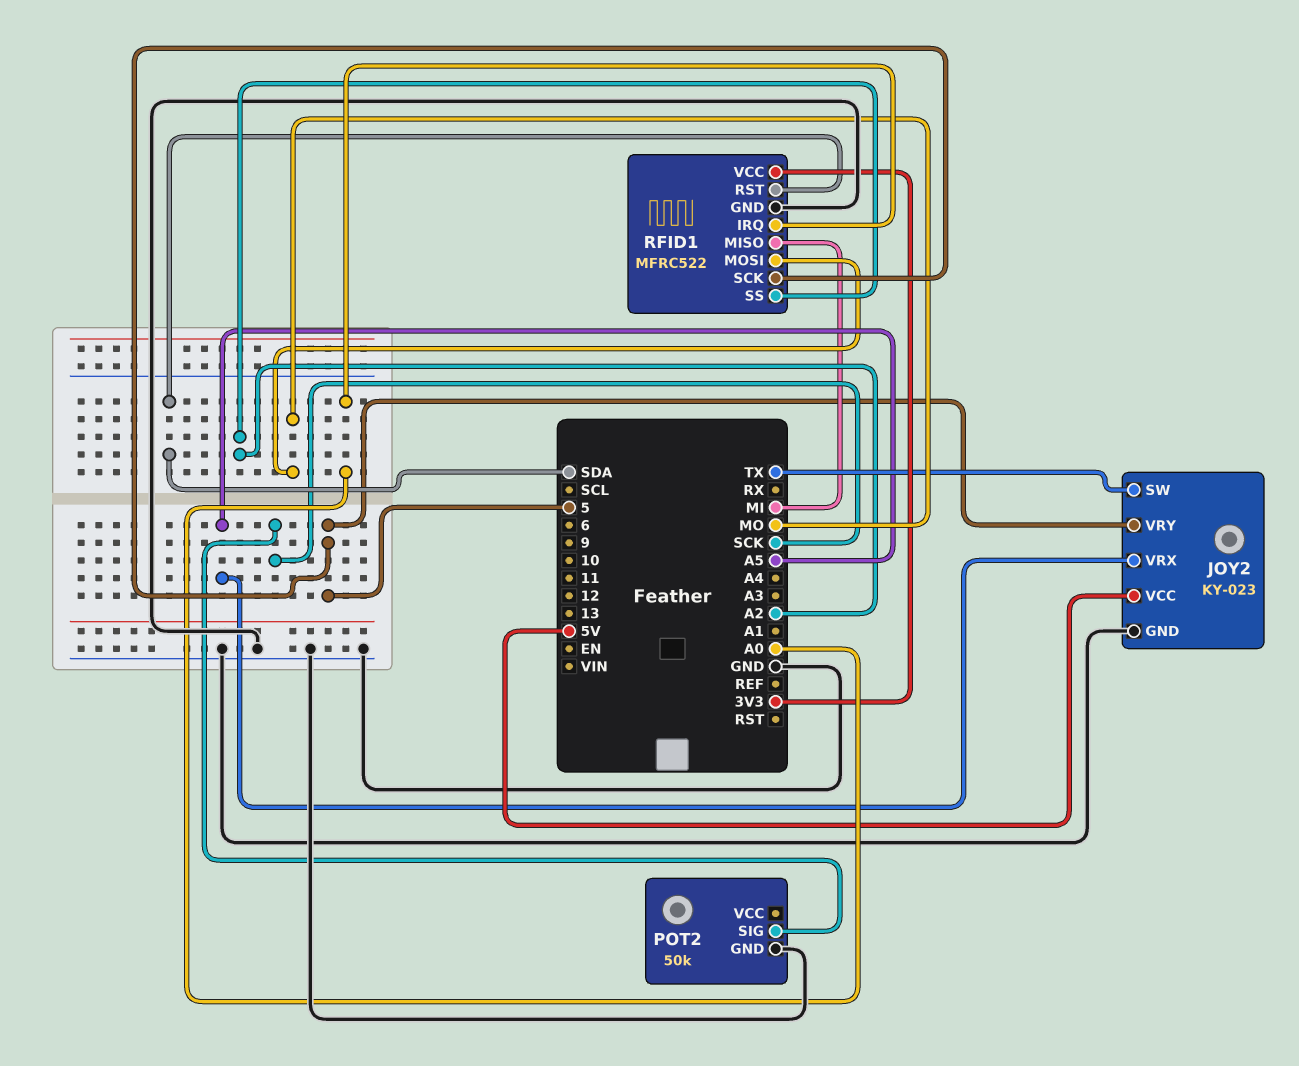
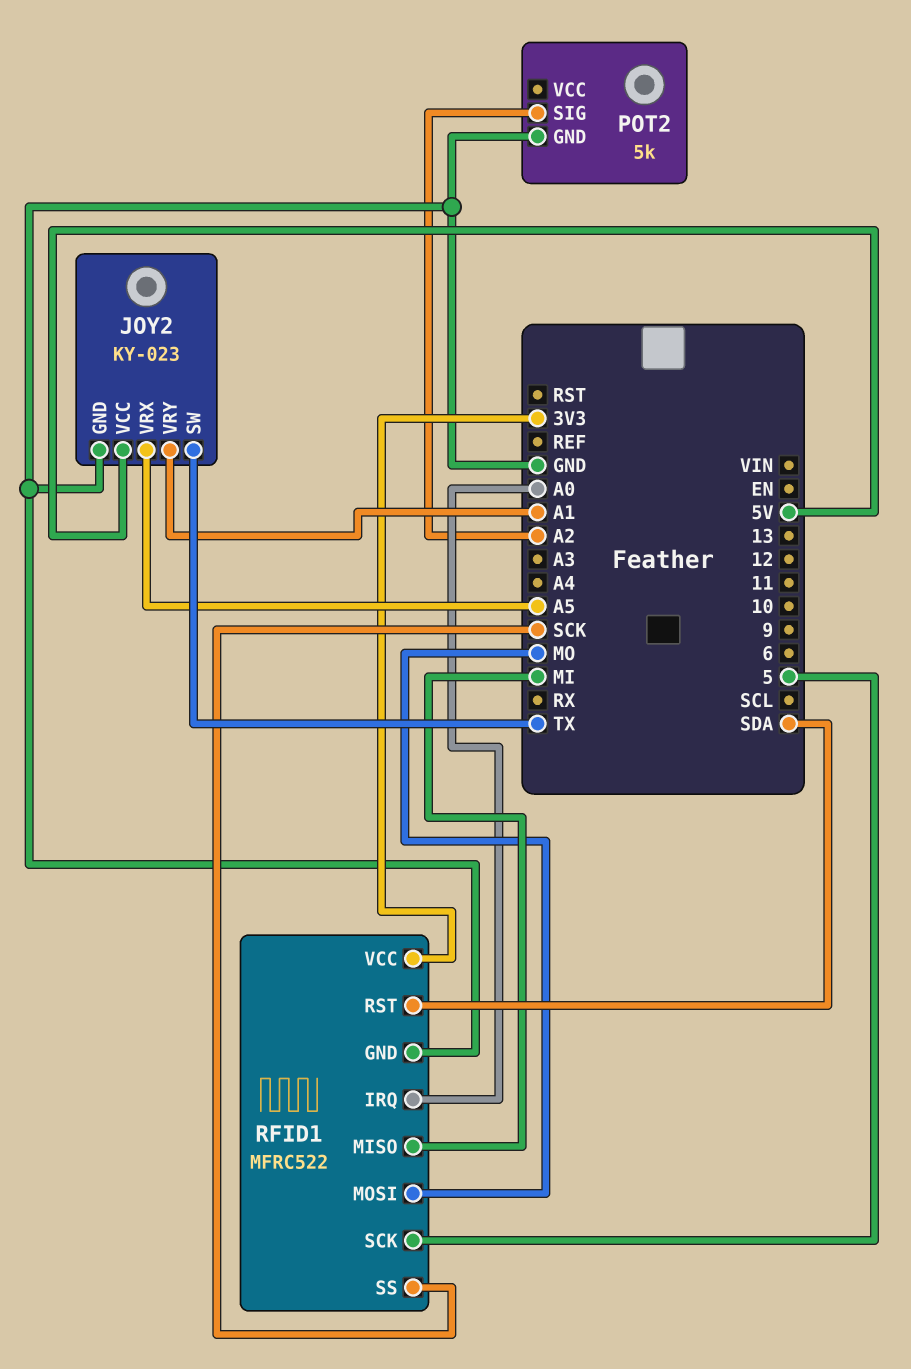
JOY2 pin VRY: 5 -> A1
POT2: 50k -> 5k
POT2 pin SIG: SCK -> A2
RFID1 pin SS: A2 -> SCK

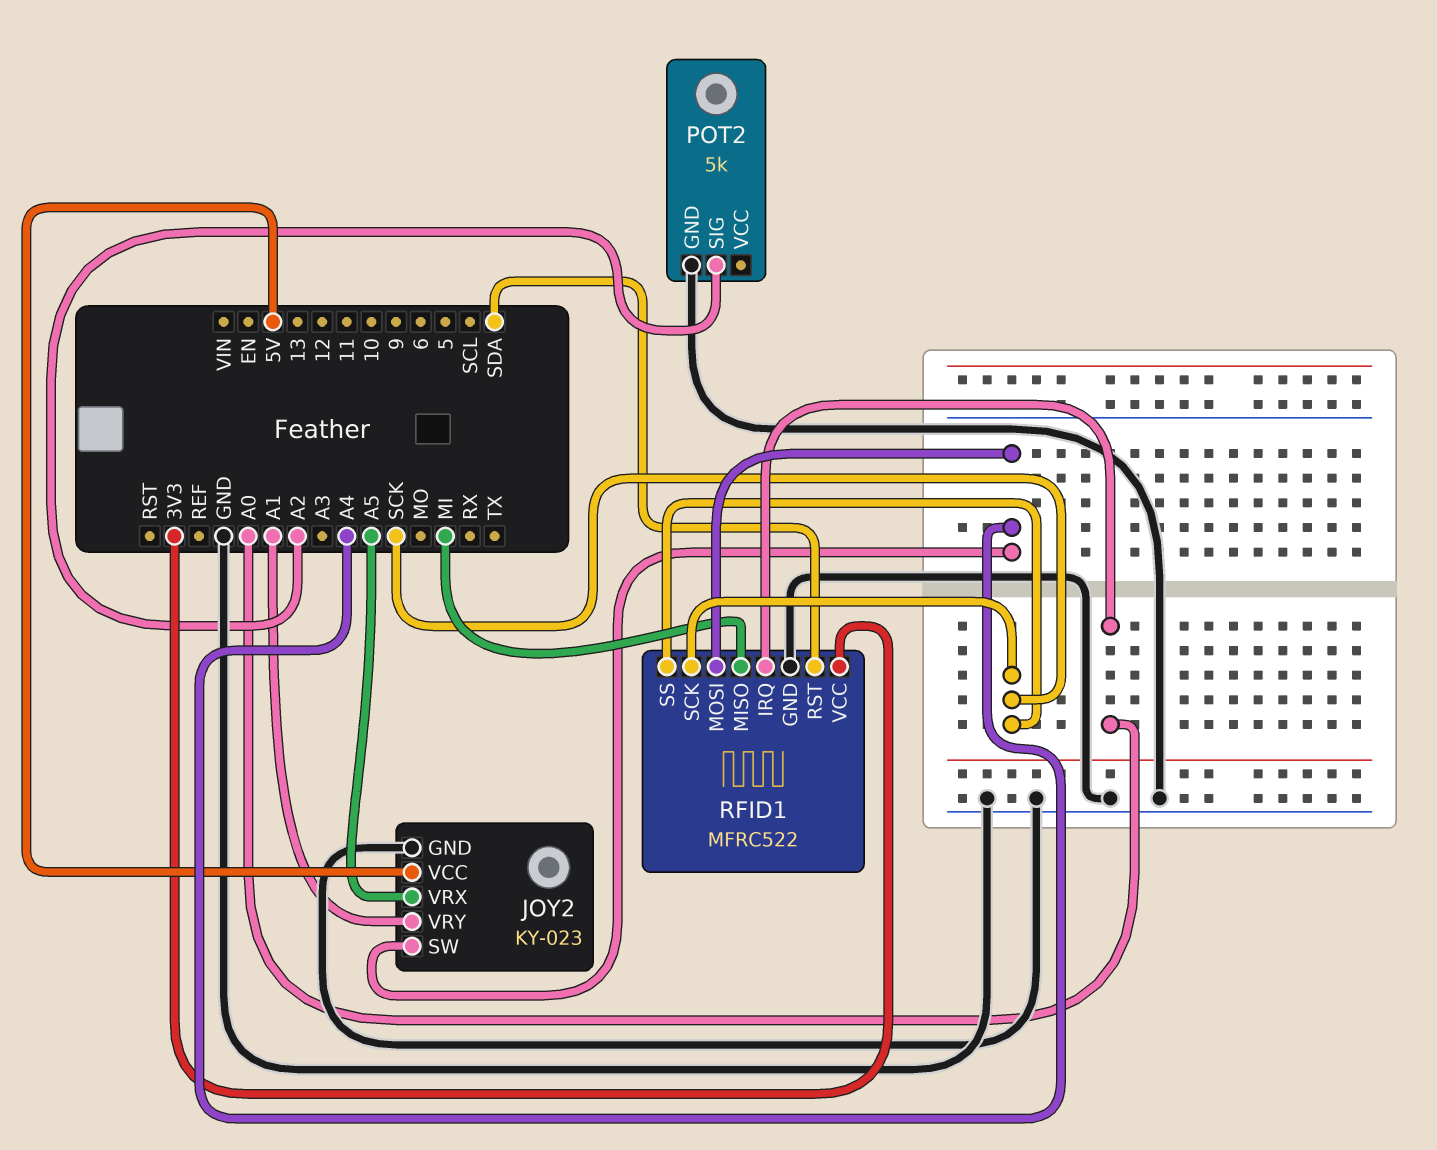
JOY2 pin SW: TX -> A4
RFID1 pin MOSI: MO -> A4
RFID1 pin SCK: 5 -> SCK

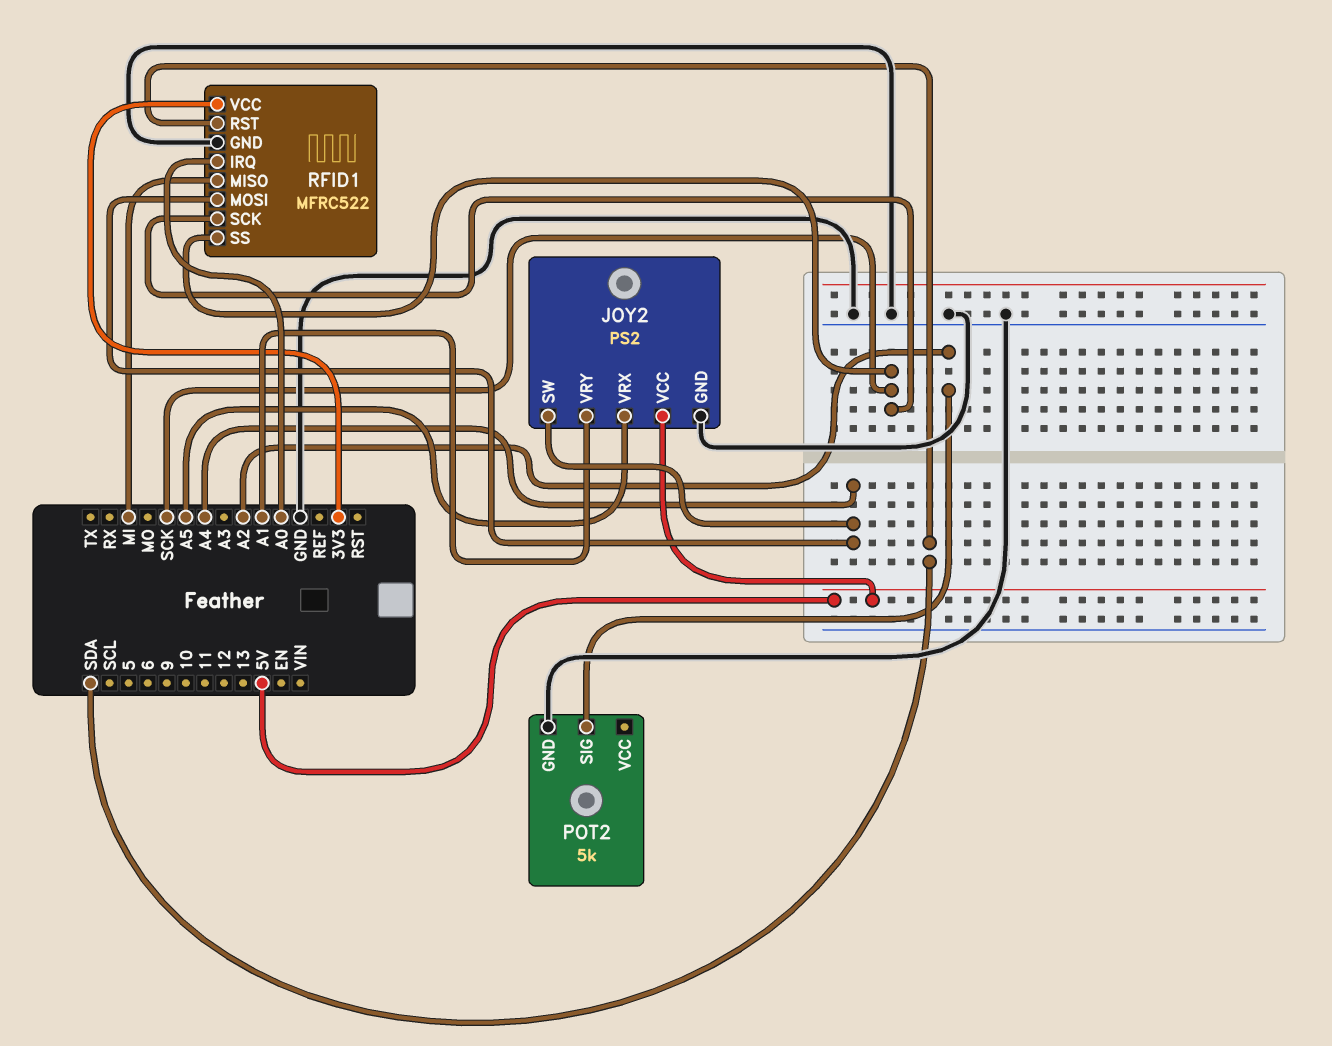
JOY2: KY-023 -> PS2

